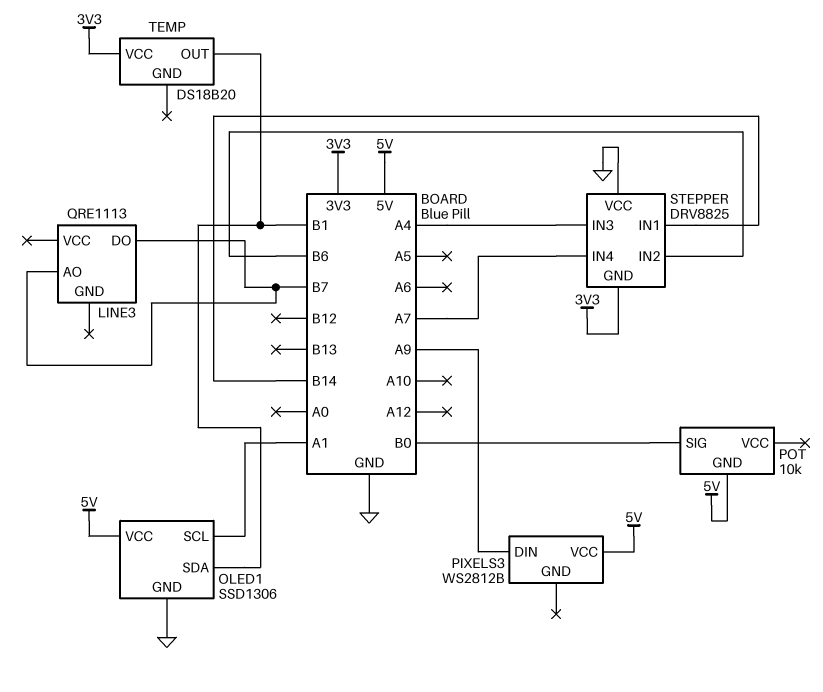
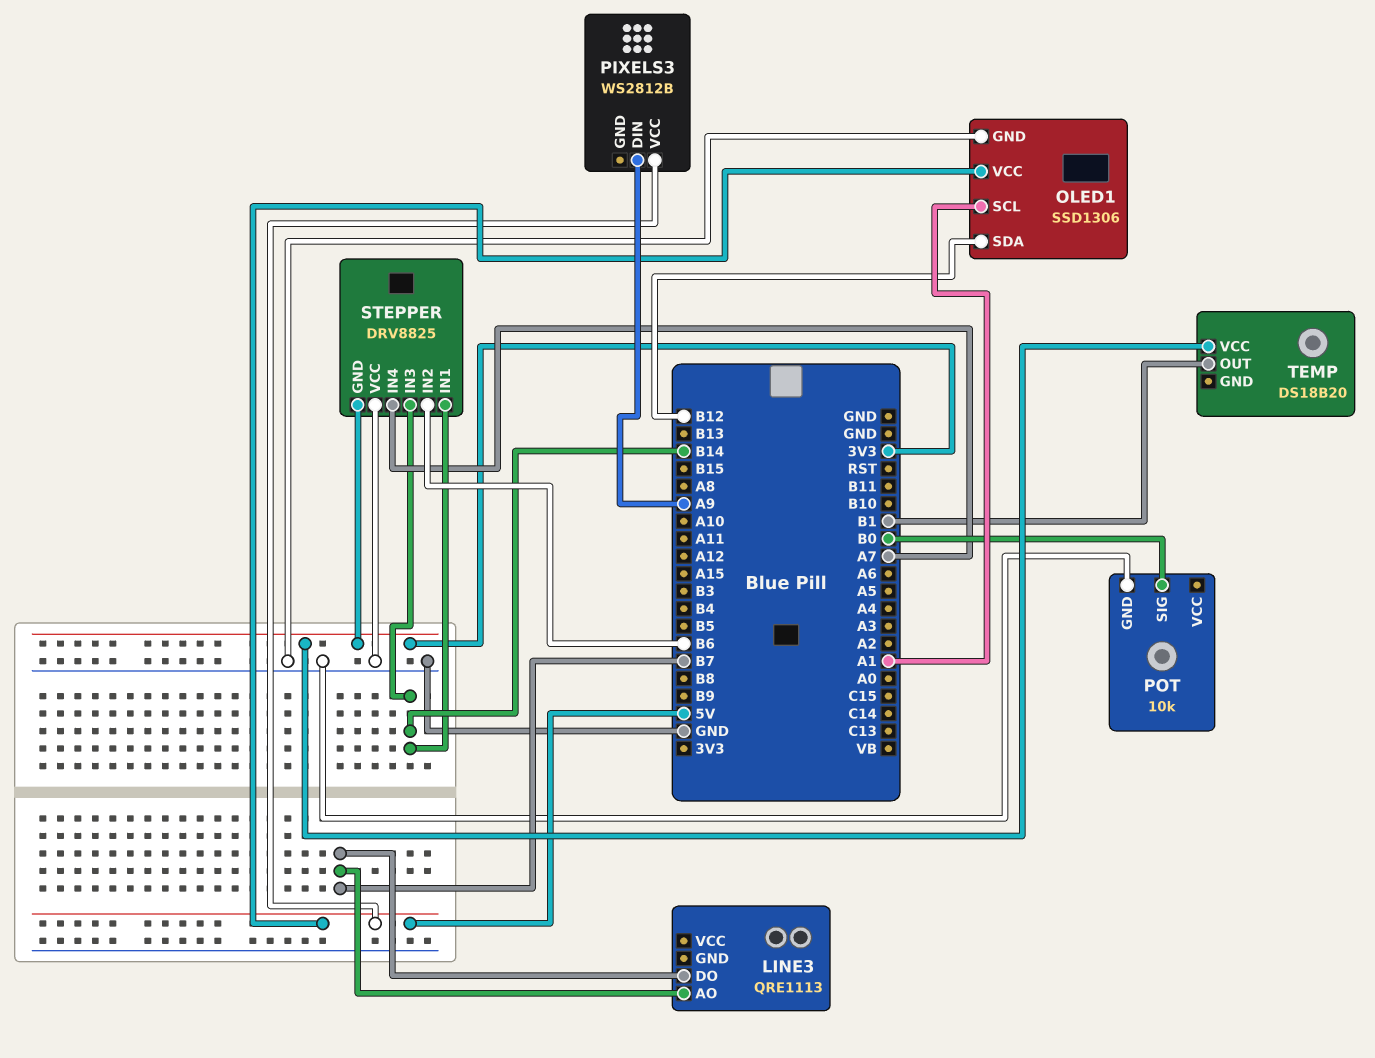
OLED1 pin SDA: B1 -> B12
POT pin GND: 5V -> GND
STEPPER pin IN3: A4 -> B14

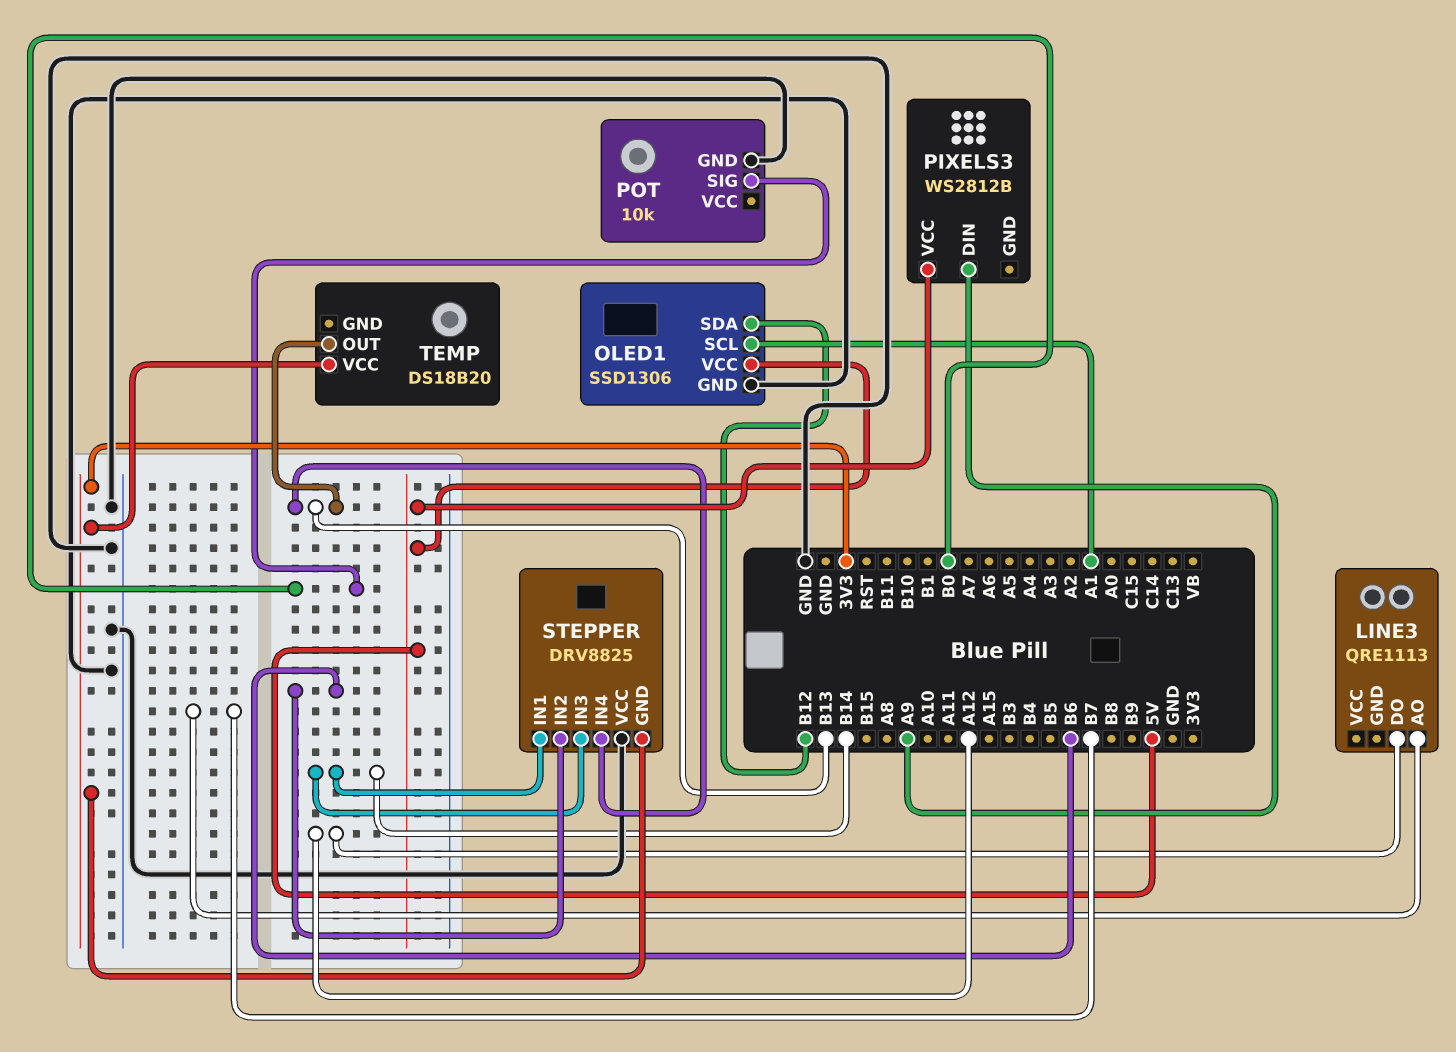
LINE3 pin DO: B7 -> A12
STEPPER pin IN4: A7 -> B13
TEMP pin OUT: B1 -> B13

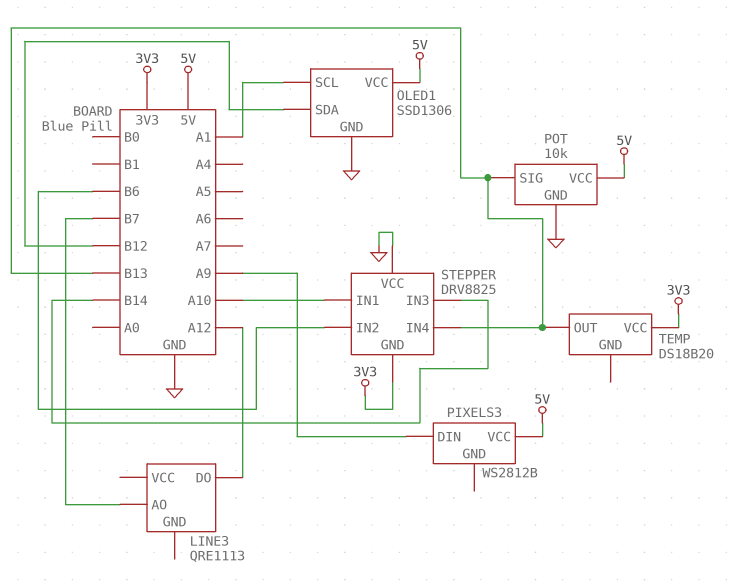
POT pin SIG: B0 -> B13
POT pin VCC: none -> 5V
STEPPER pin IN1: B14 -> A10

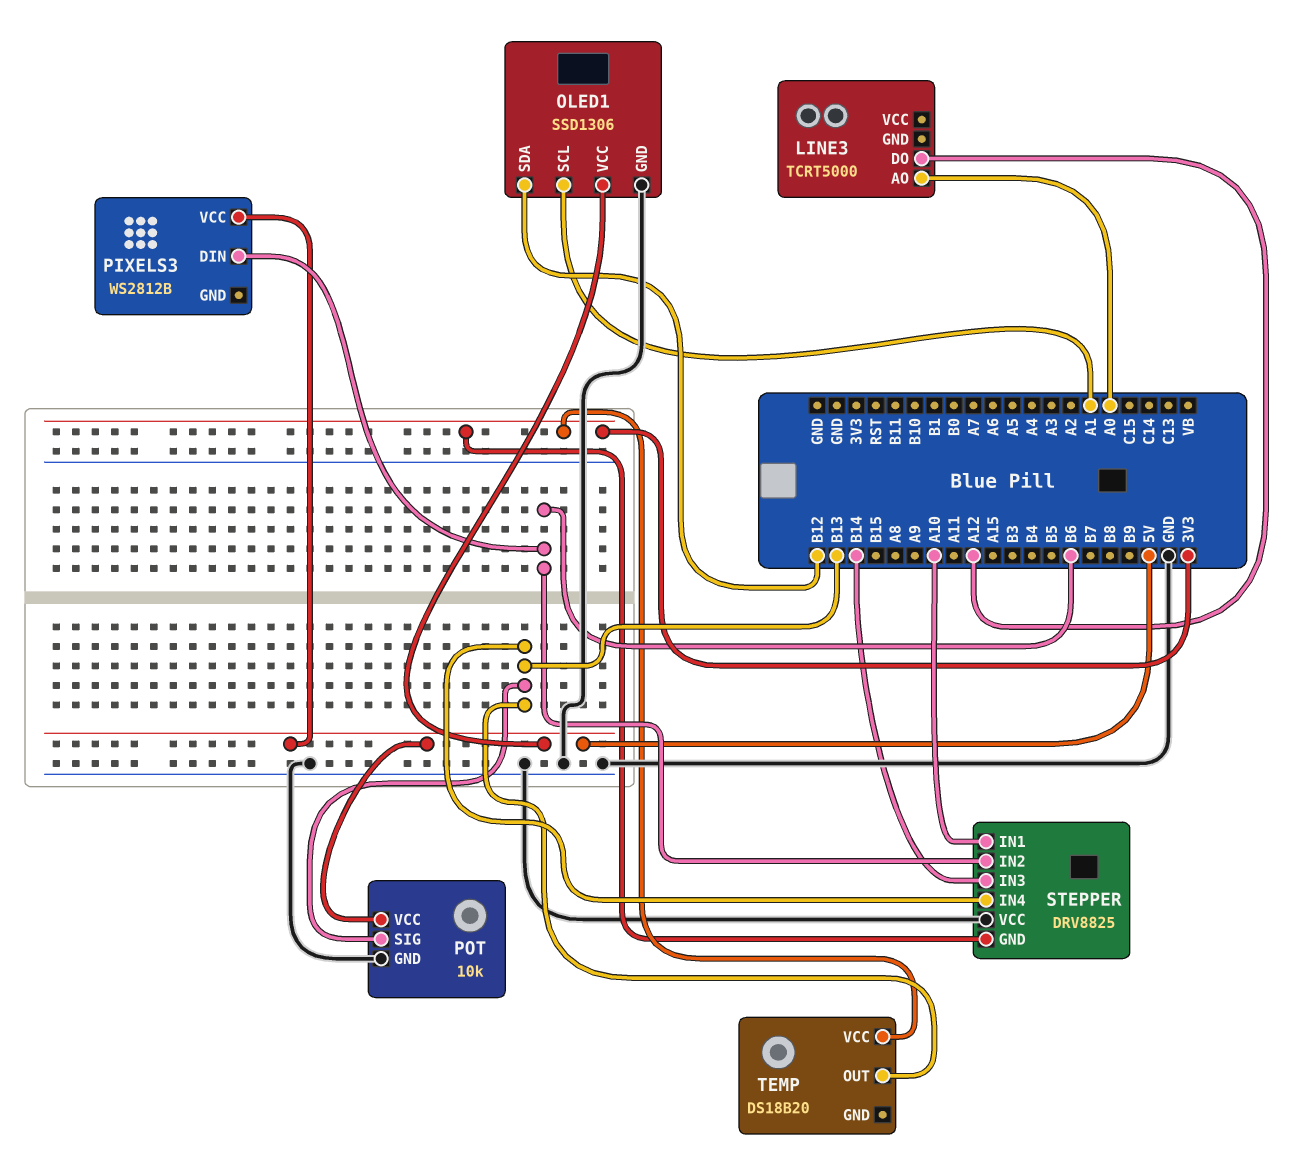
LINE3: QRE1113 -> TCRT5000
LINE3 pin AO: B7 -> A0
PIXELS3 pin DIN: A9 -> B6

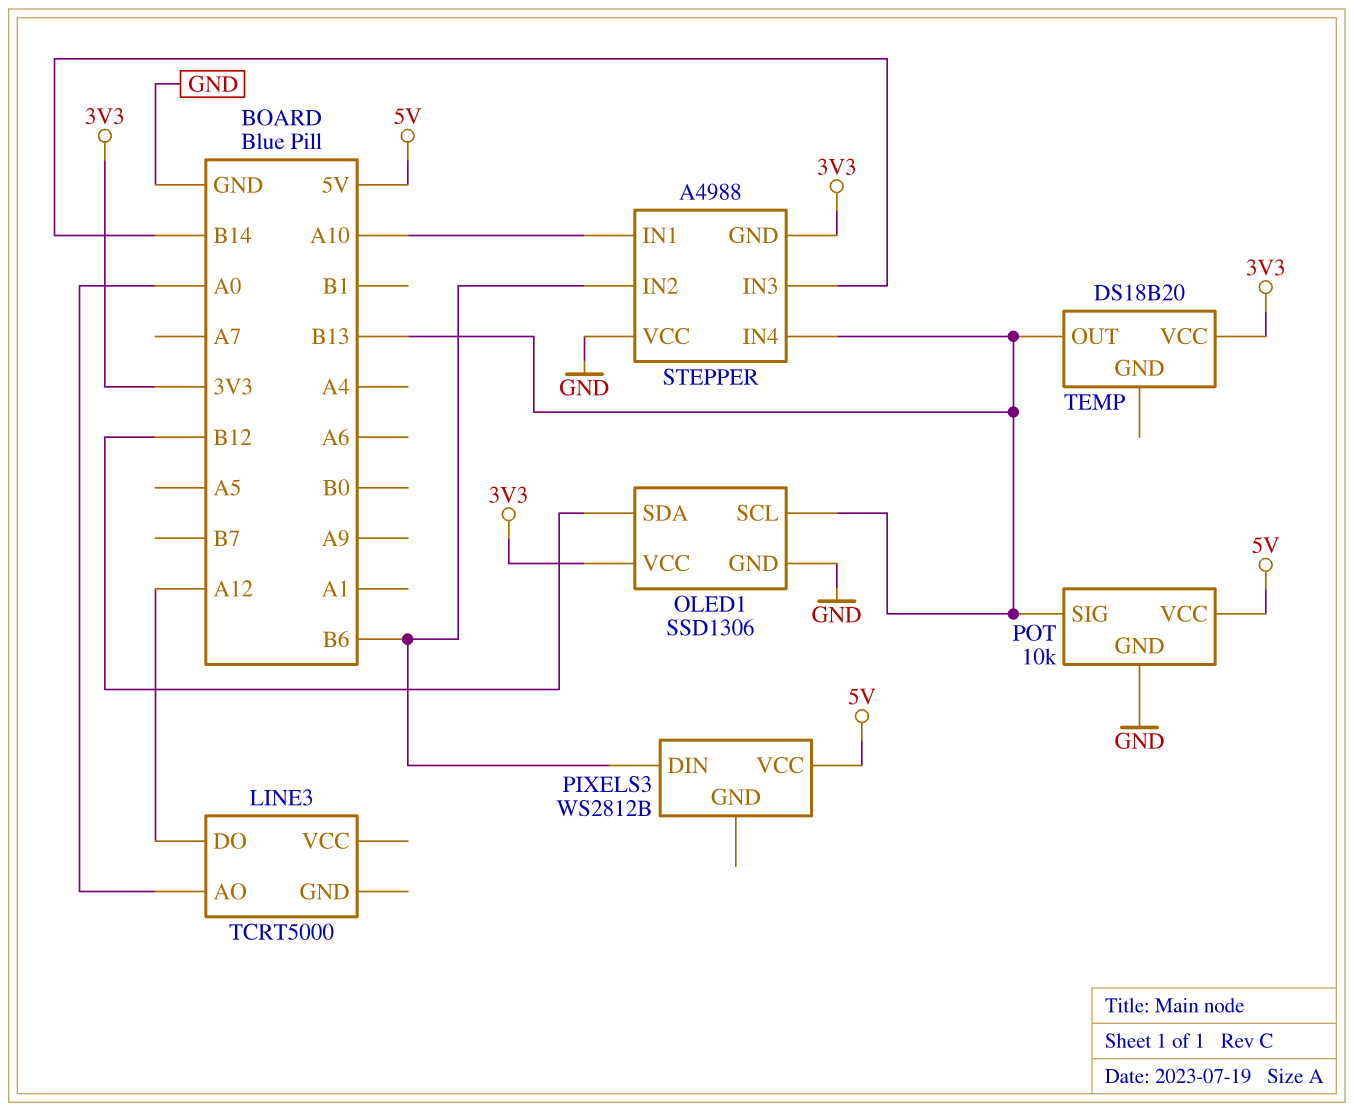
OLED1 pin SCL: A1 -> B13
OLED1 pin VCC: 5V -> 3V3
STEPPER: DRV8825 -> A4988

